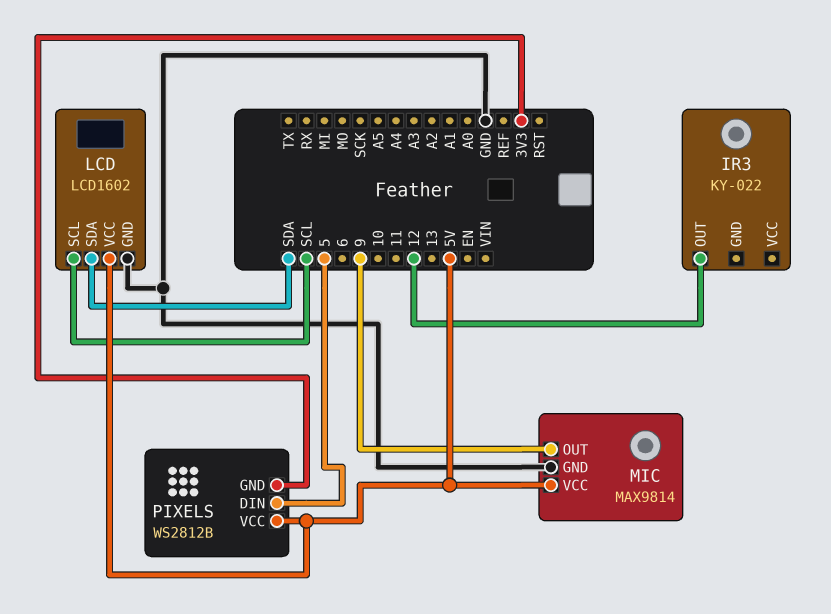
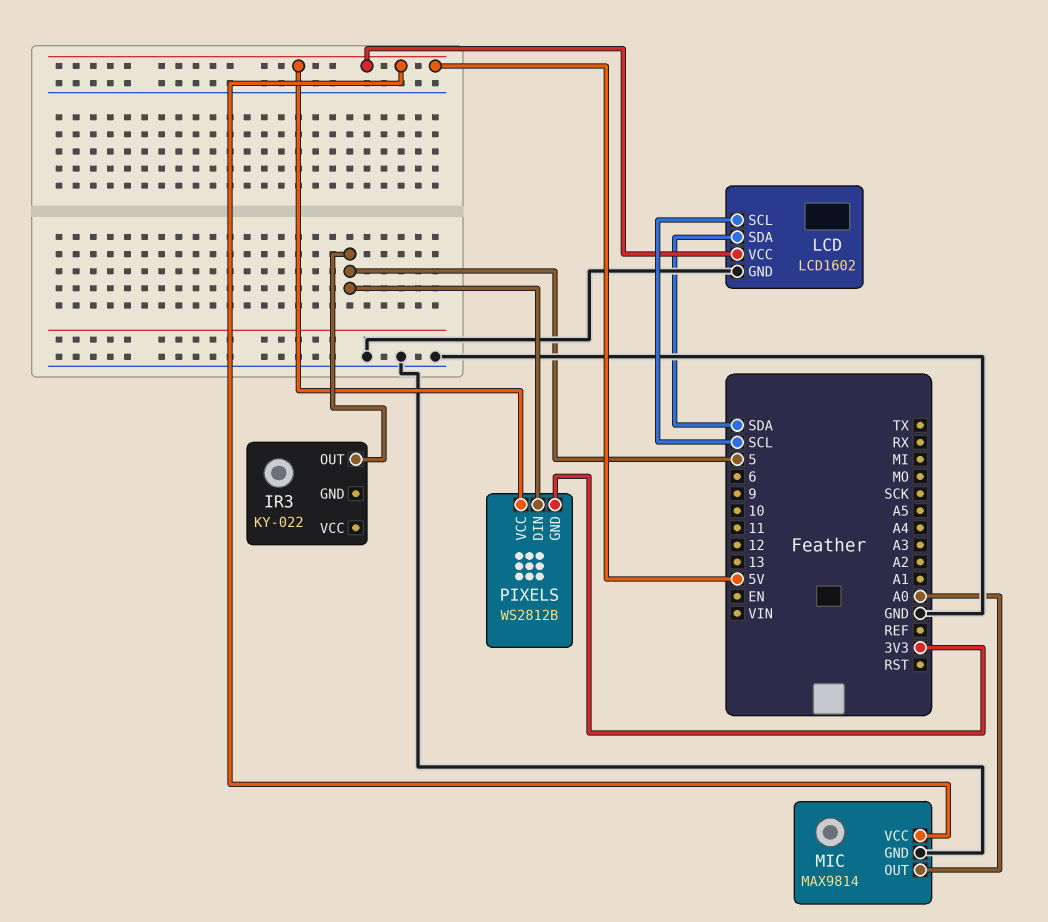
IR3 pin OUT: 12 -> 5
MIC pin OUT: 9 -> A0

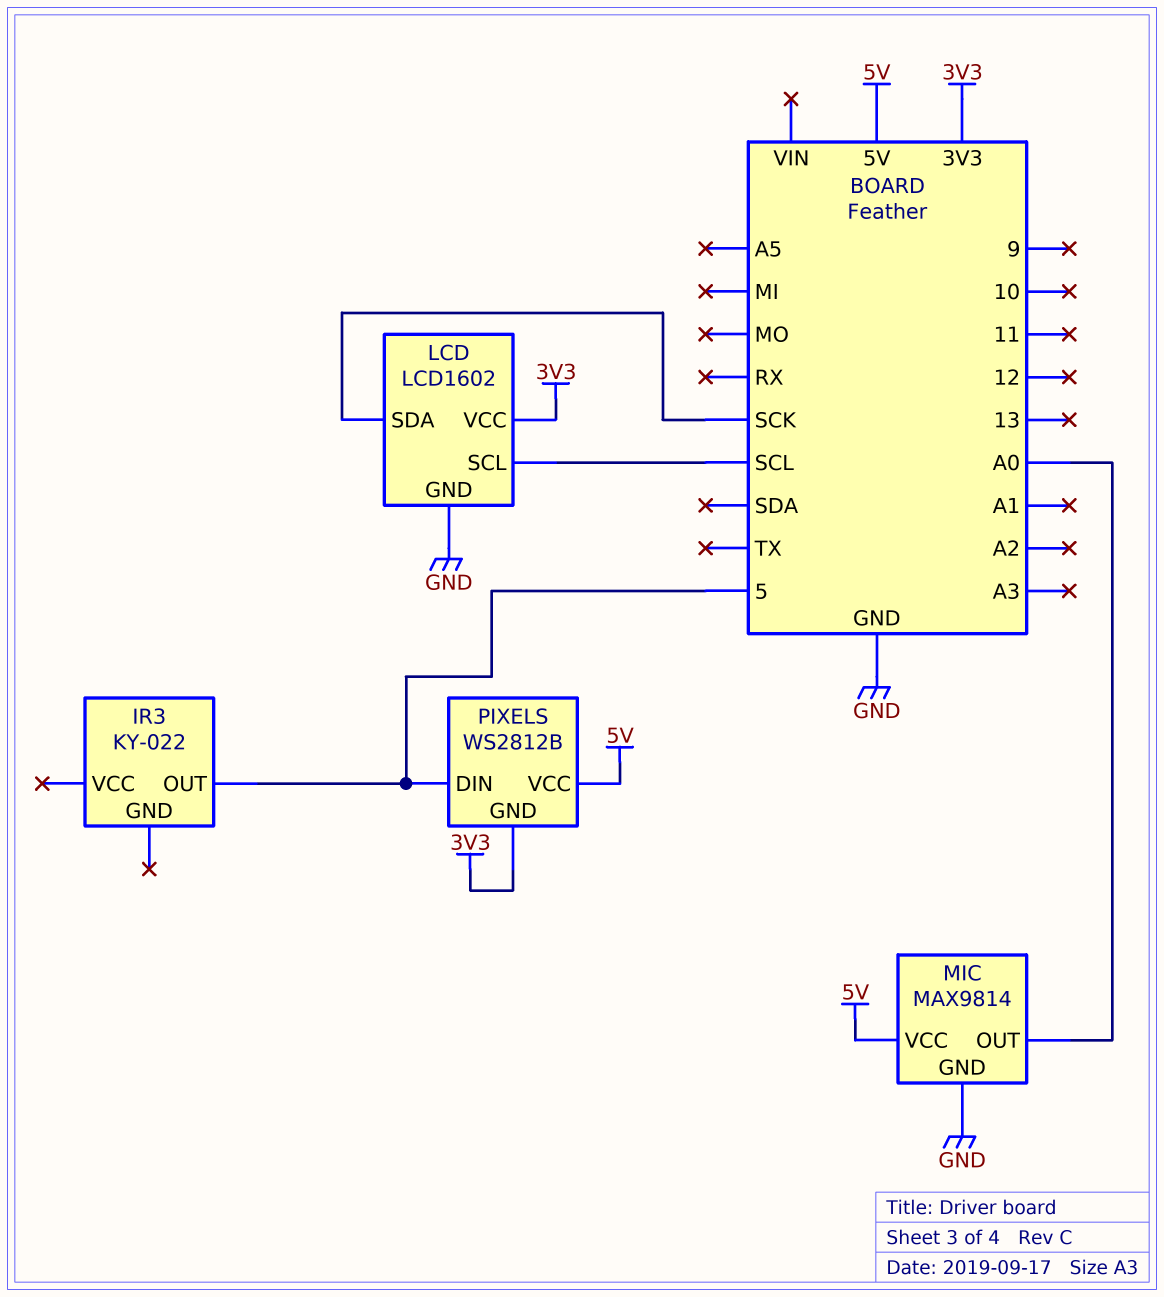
LCD pin SDA: SDA -> SCK
LCD pin VCC: 5V -> 3V3

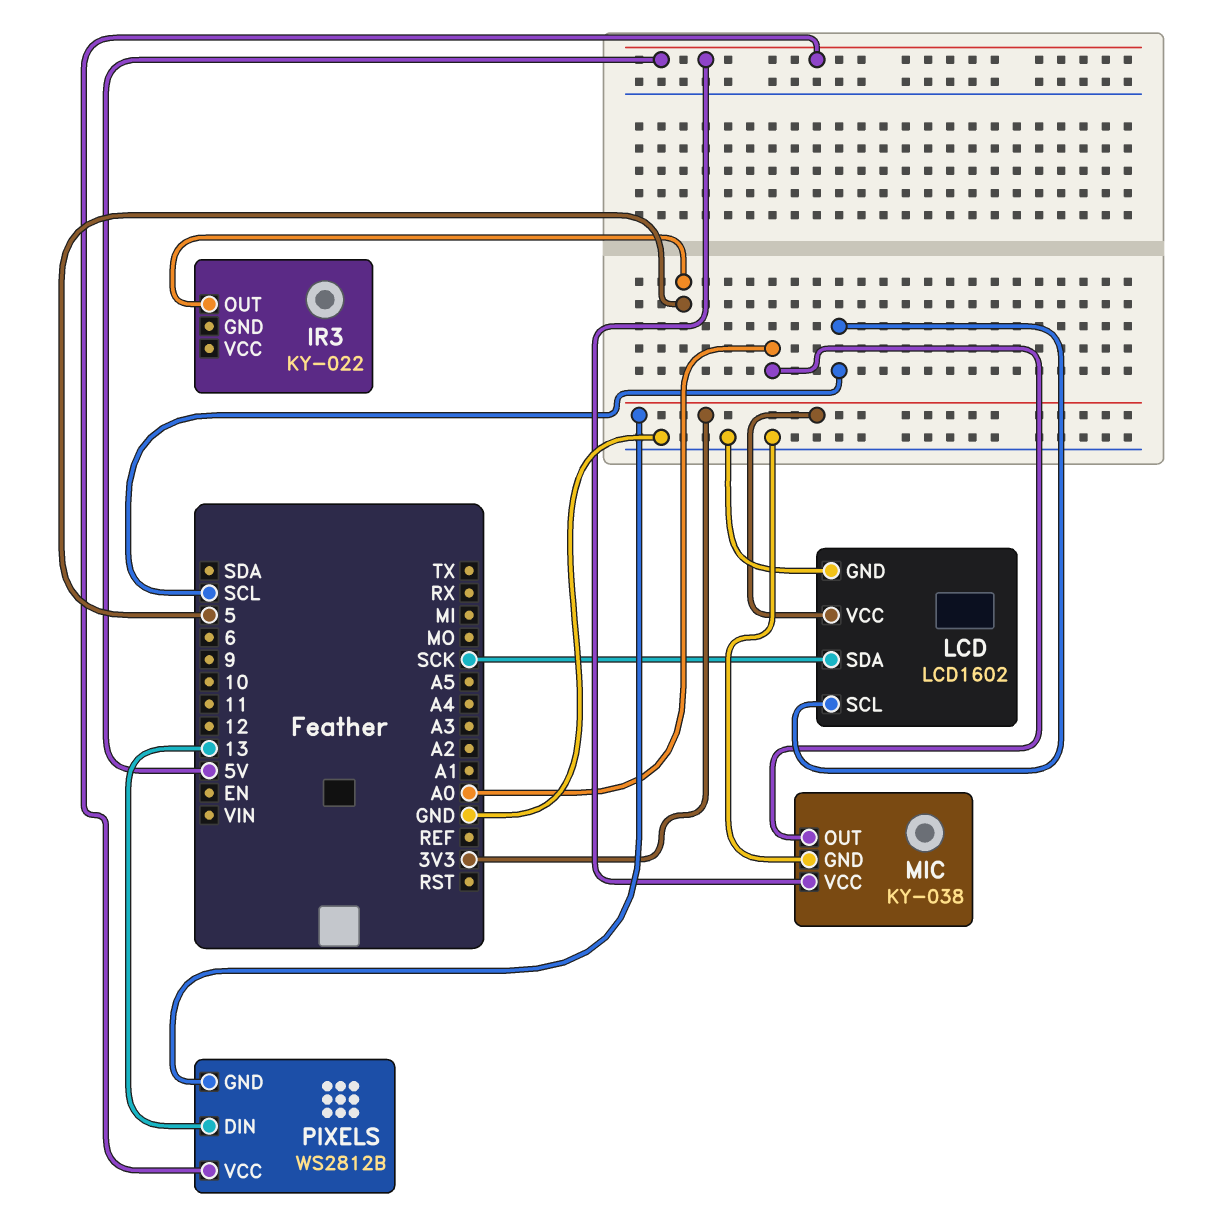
MIC: MAX9814 -> KY-038
PIXELS pin DIN: 5 -> 13

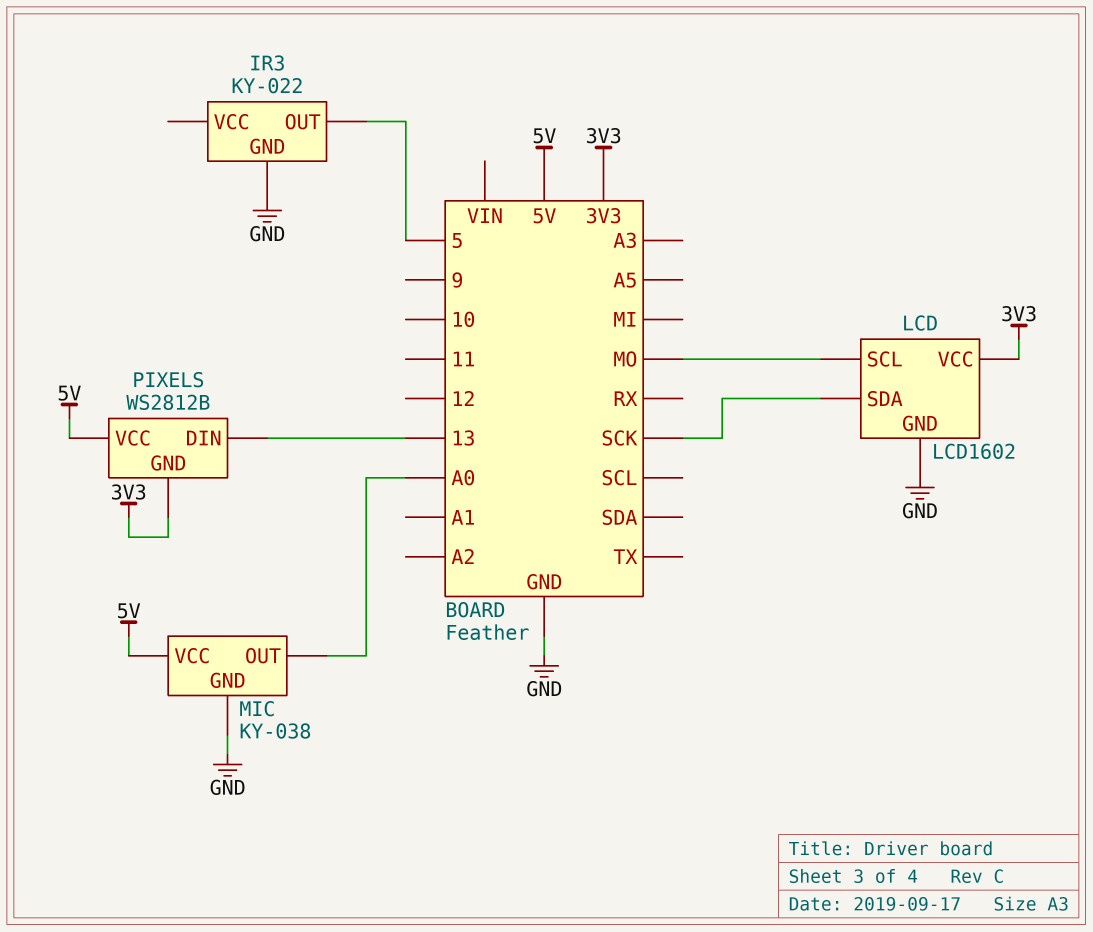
IR3 pin GND: none -> GND
LCD pin SCL: SCL -> MO

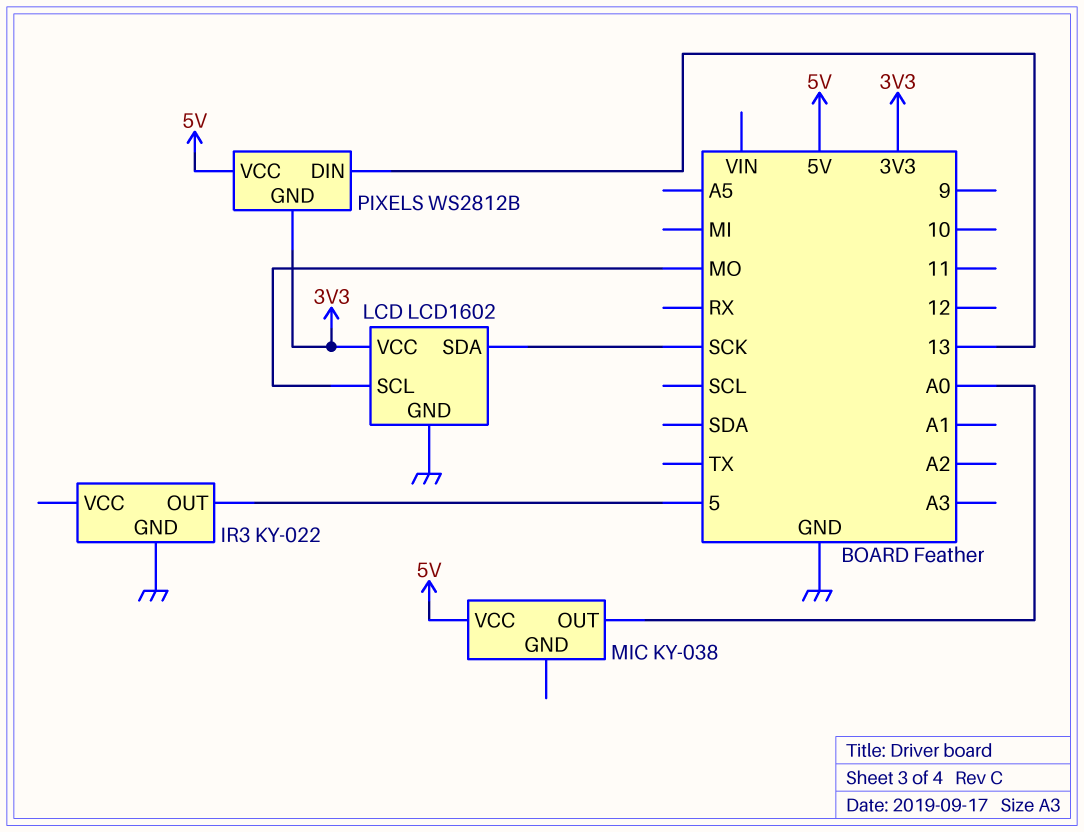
MIC pin GND: GND -> none

